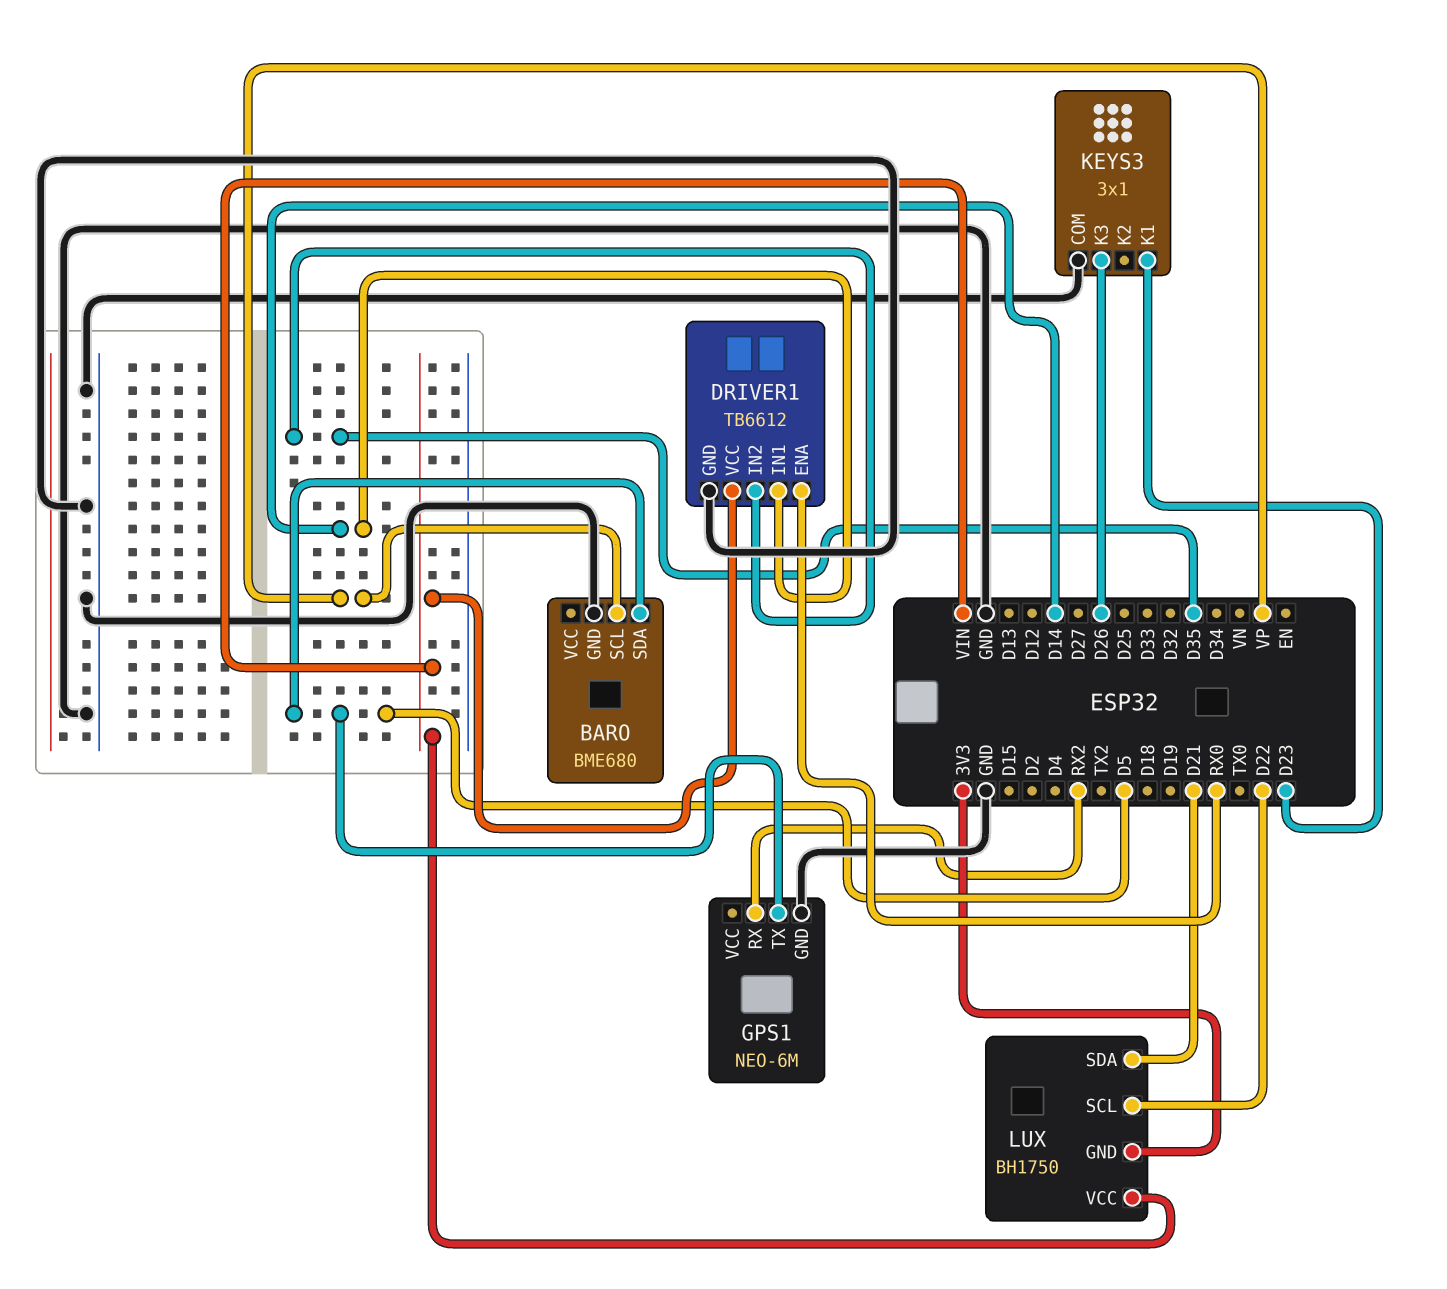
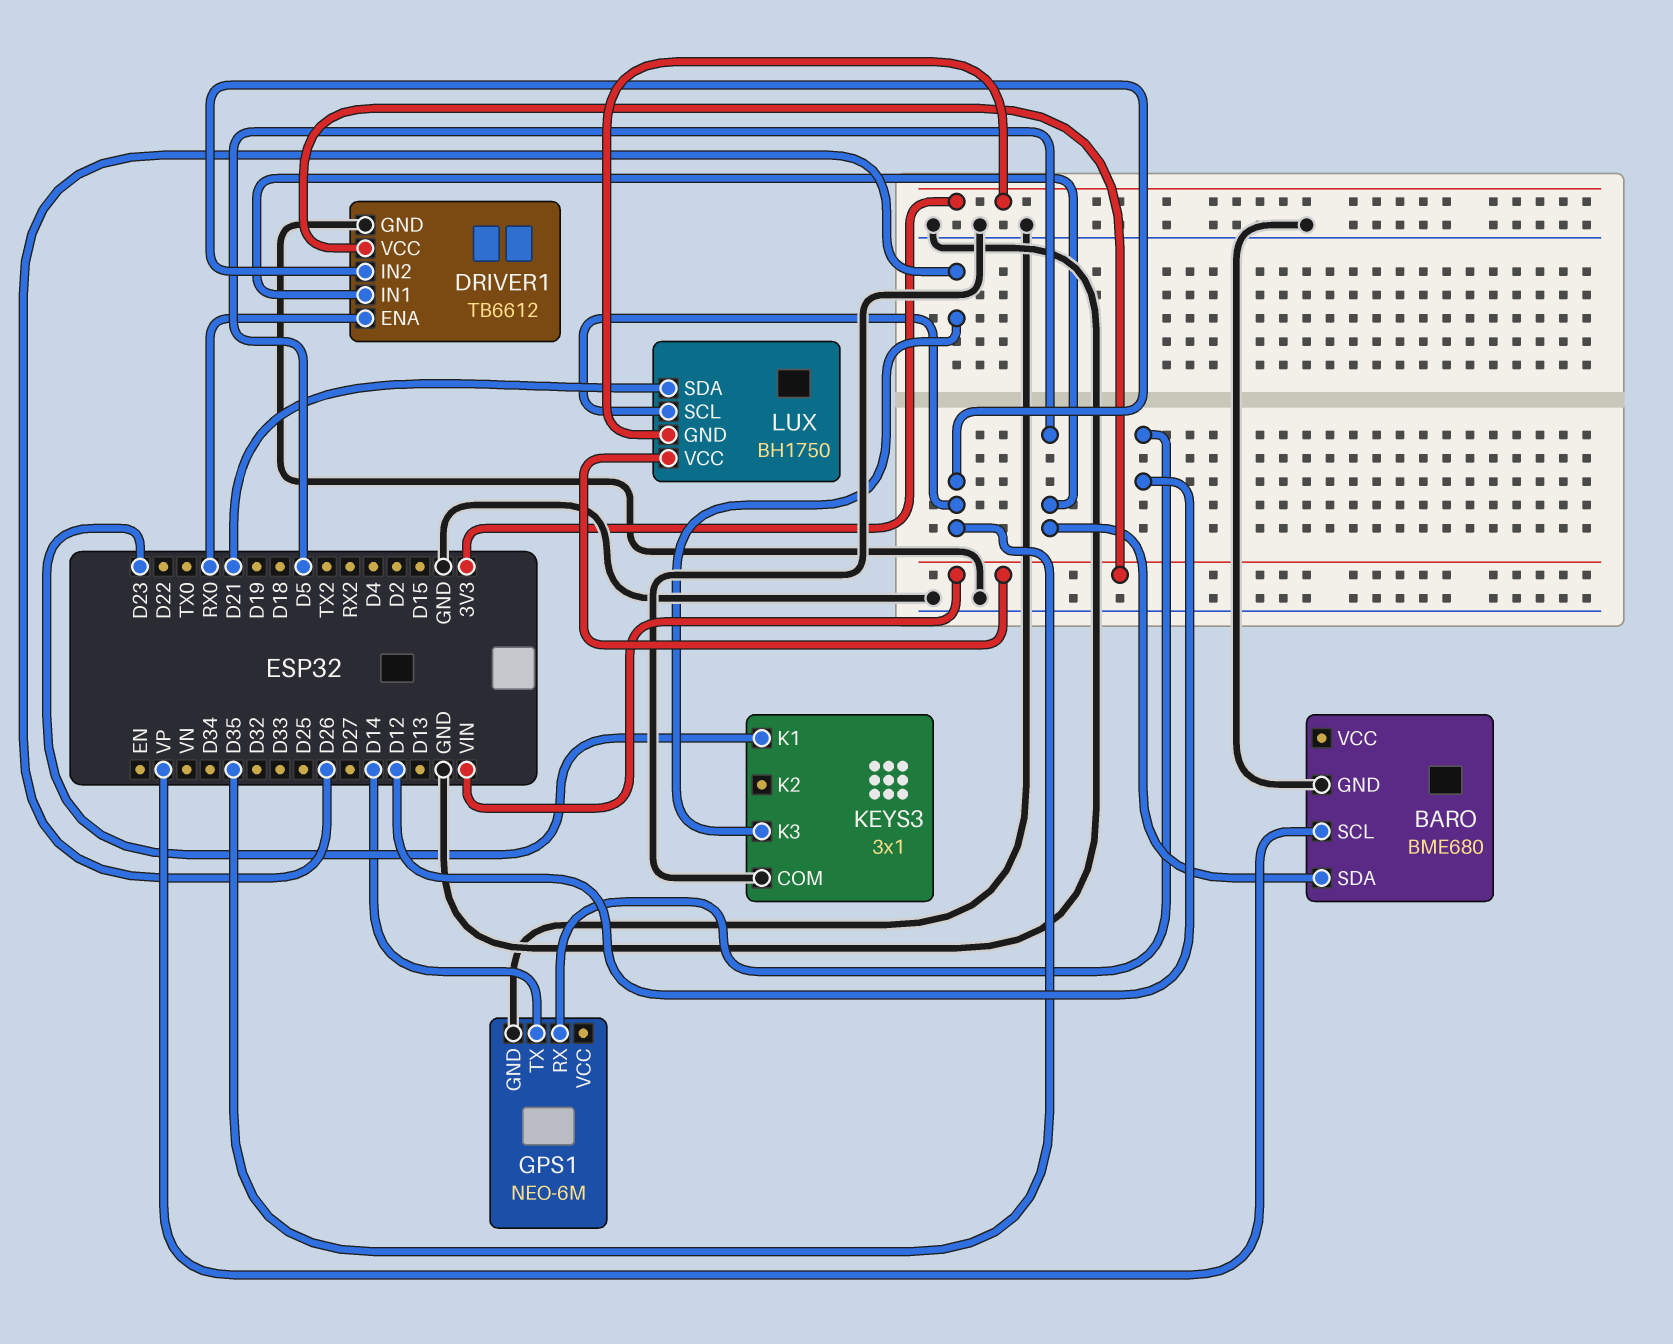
DRIVER1 pin IN1: D14 -> D5
GPS1 pin RX: RX2 -> D12
GPS1 pin TX: D5 -> D14
LUX pin SCL: D22 -> D35

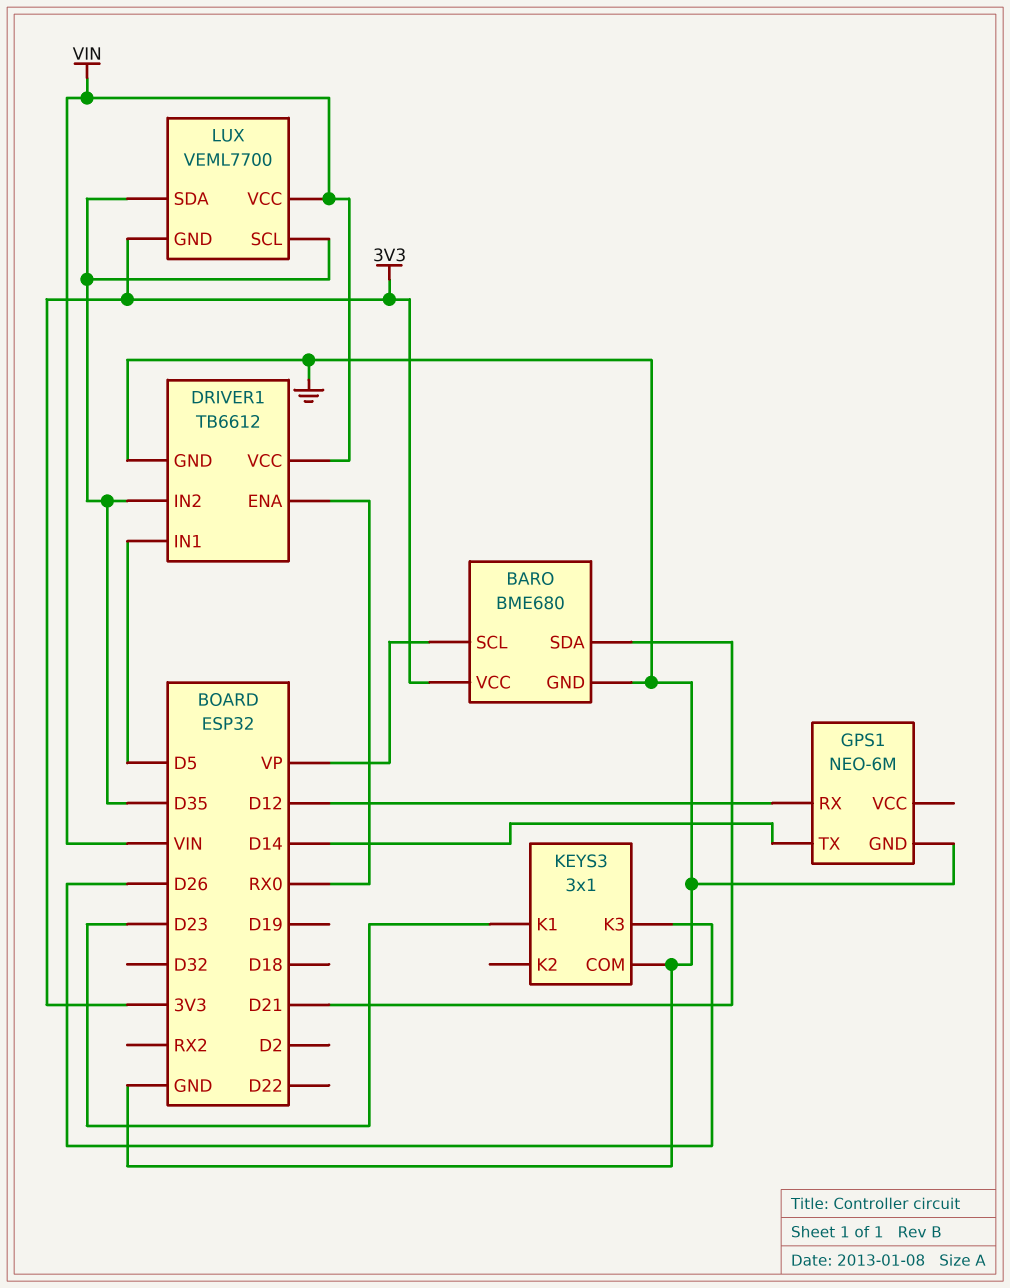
BARO pin SDA: D5 -> D21
BARO pin VCC: none -> 3V3
LUX: BH1750 -> VEML7700
LUX pin SDA: D21 -> D35

